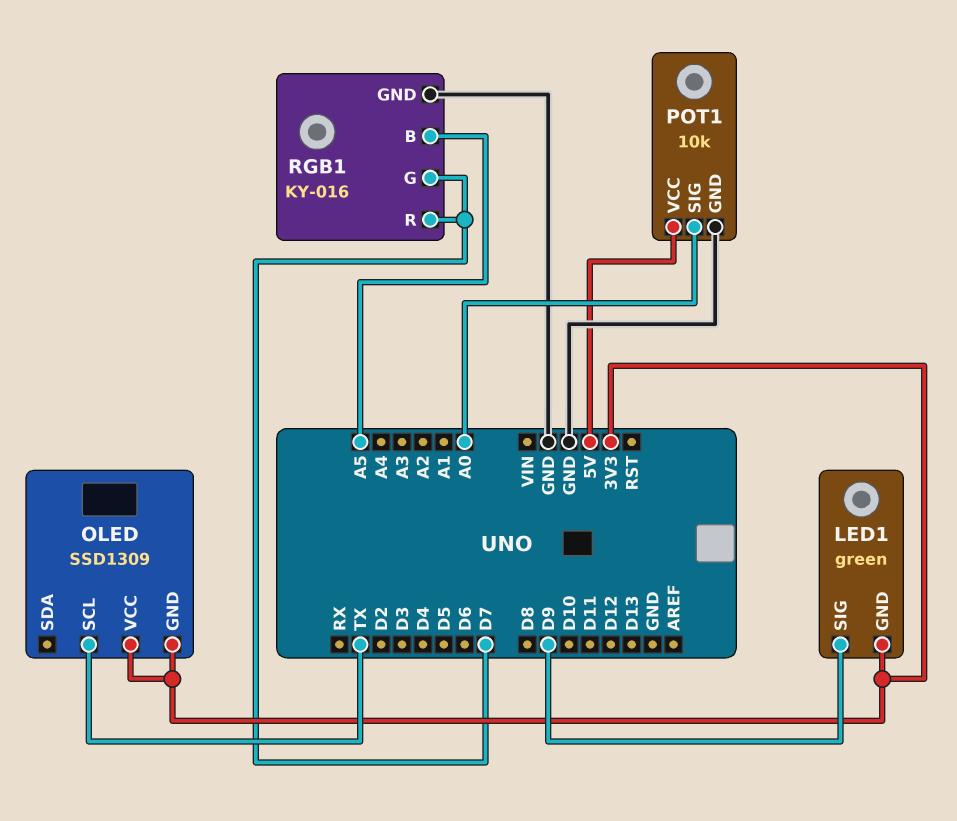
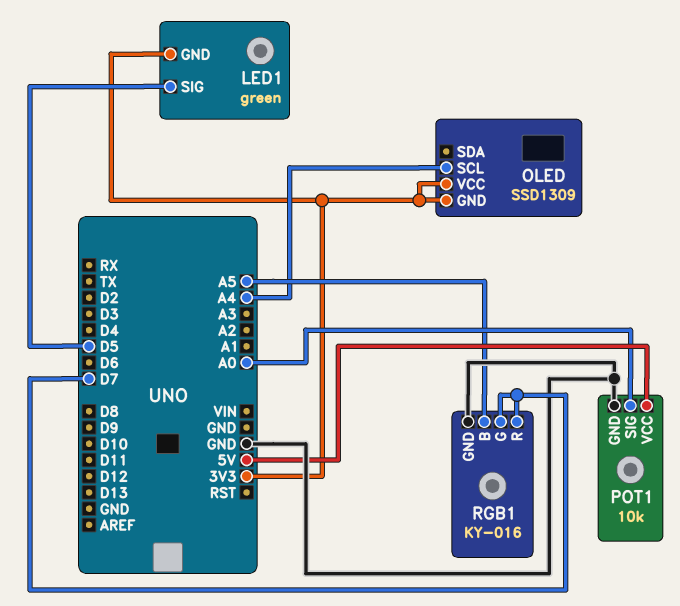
LED1 pin SIG: D9 -> D5
OLED pin SCL: TX -> A4

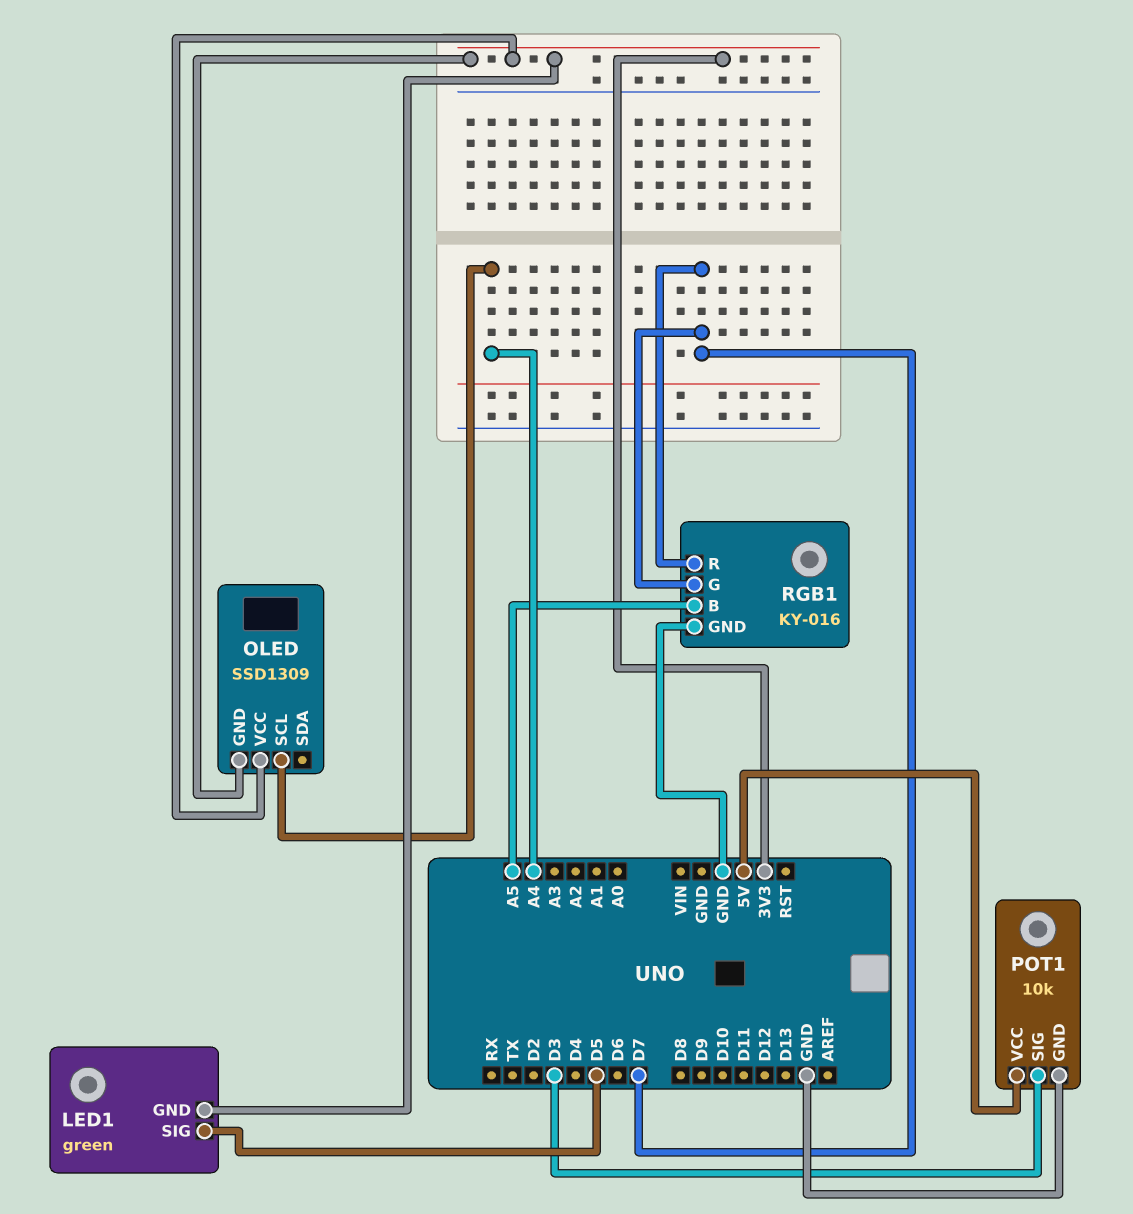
POT1 pin SIG: A0 -> D3

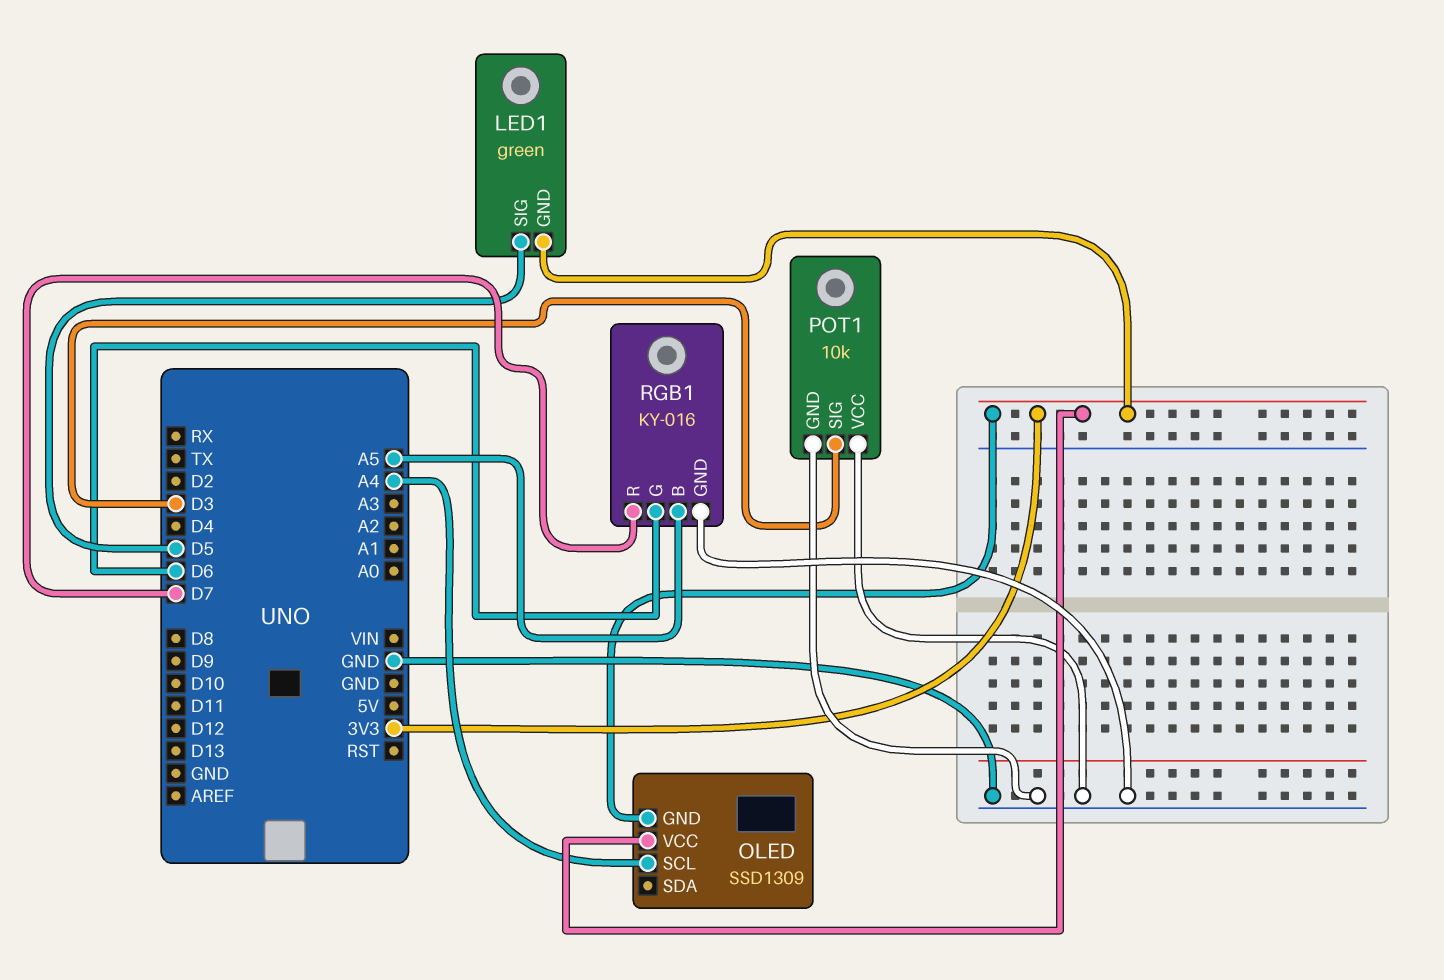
POT1 pin VCC: 5V -> GND
RGB1 pin G: D7 -> D6

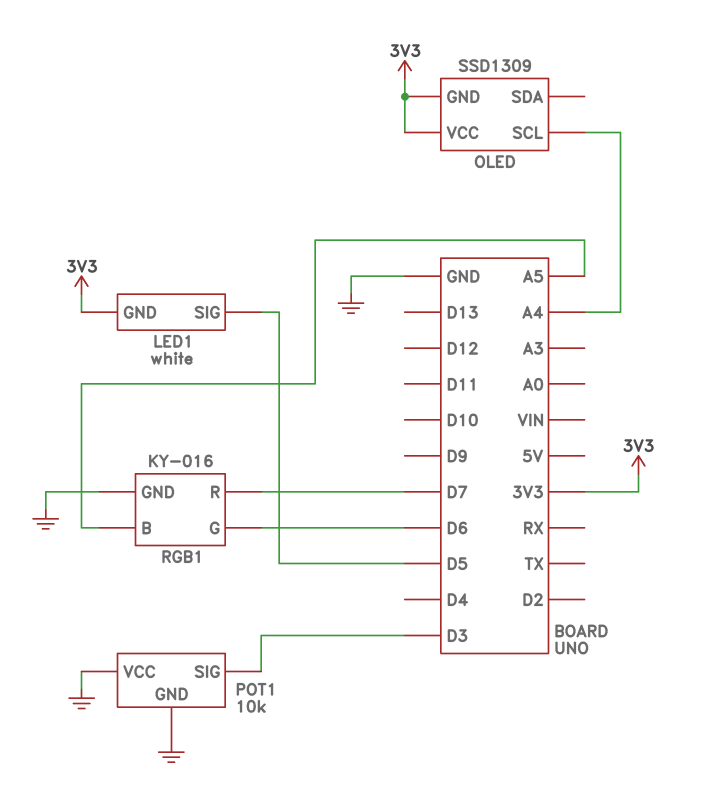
LED1: green -> white

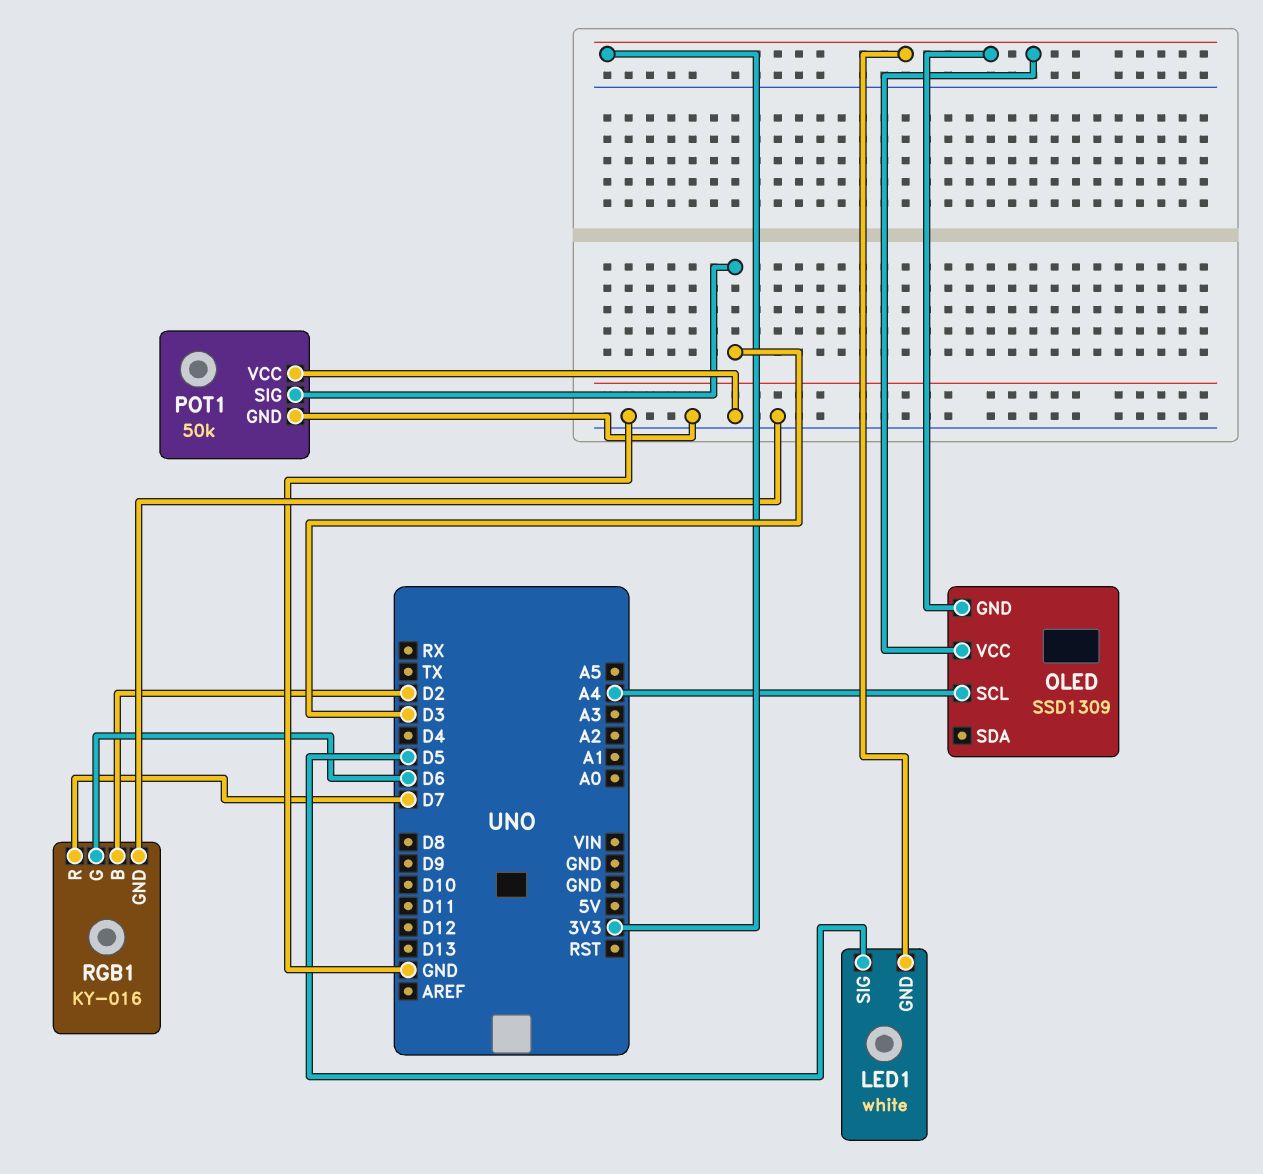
POT1: 10k -> 50k
RGB1 pin B: A5 -> D2

